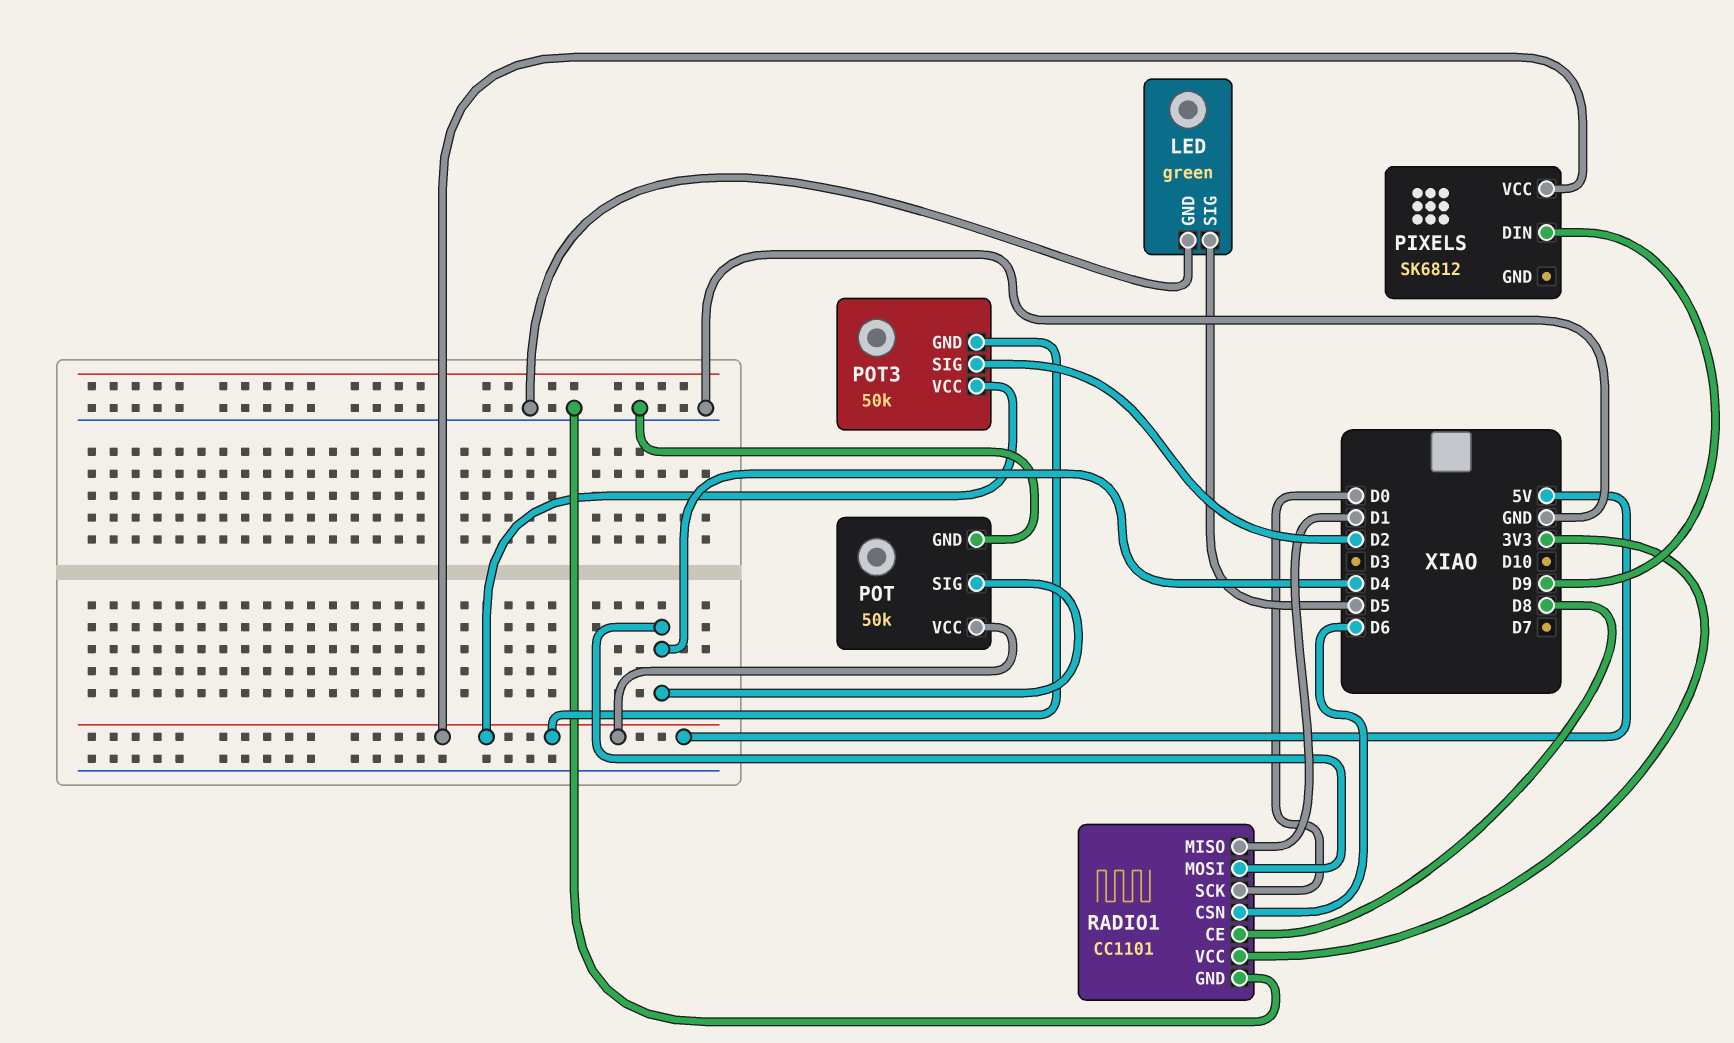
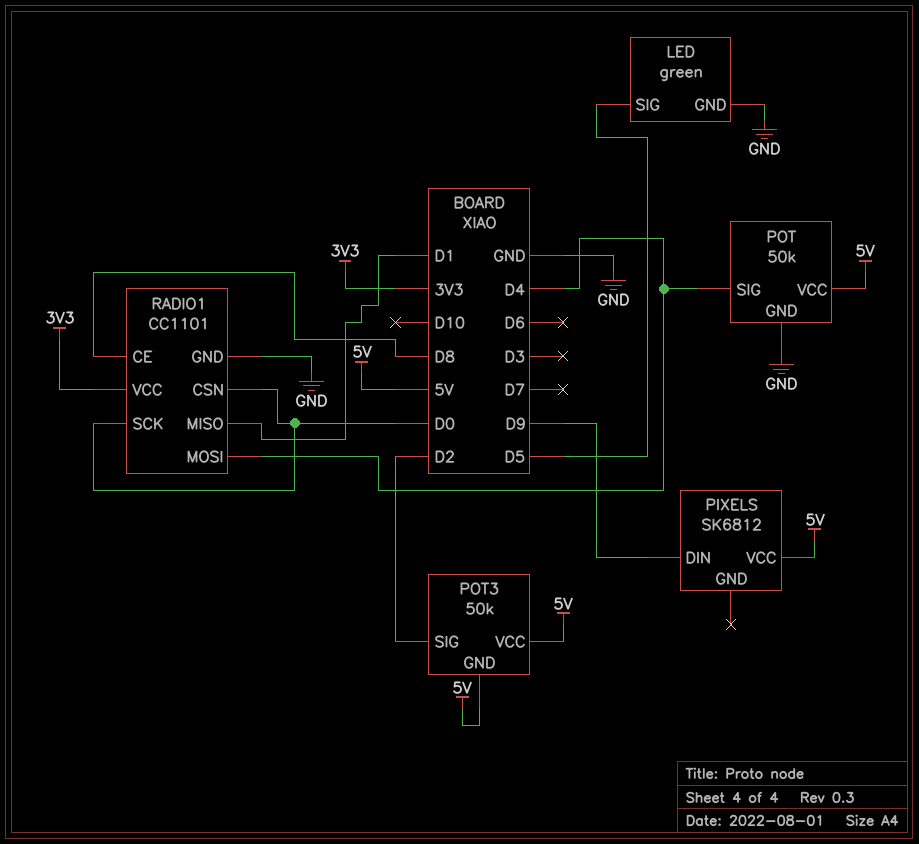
RADIO1 pin CSN: D6 -> D0

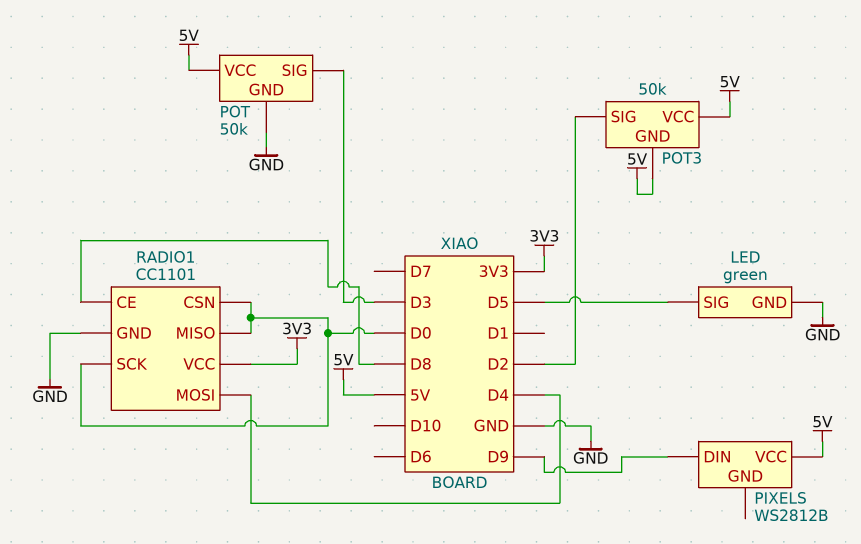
PIXELS: SK6812 -> WS2812B
POT pin SIG: D4 -> D3
RADIO1 pin MISO: D1 -> D0

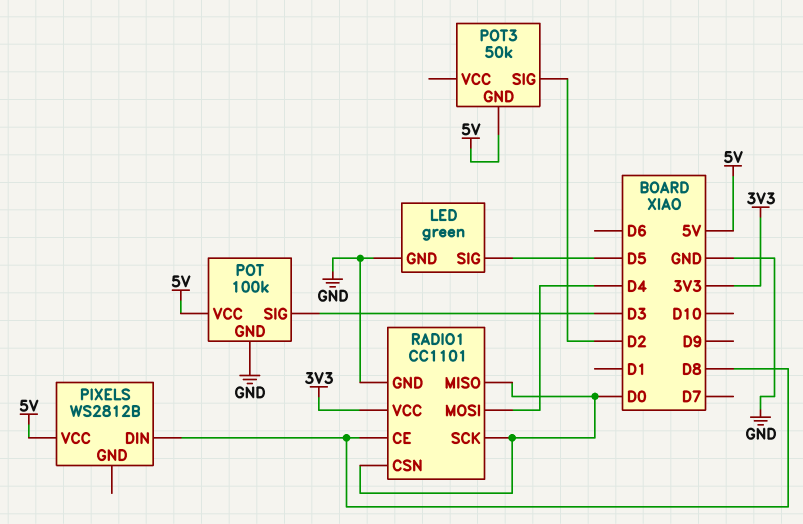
PIXELS pin DIN: D9 -> D8
POT: 50k -> 100k
POT3 pin VCC: 5V -> none

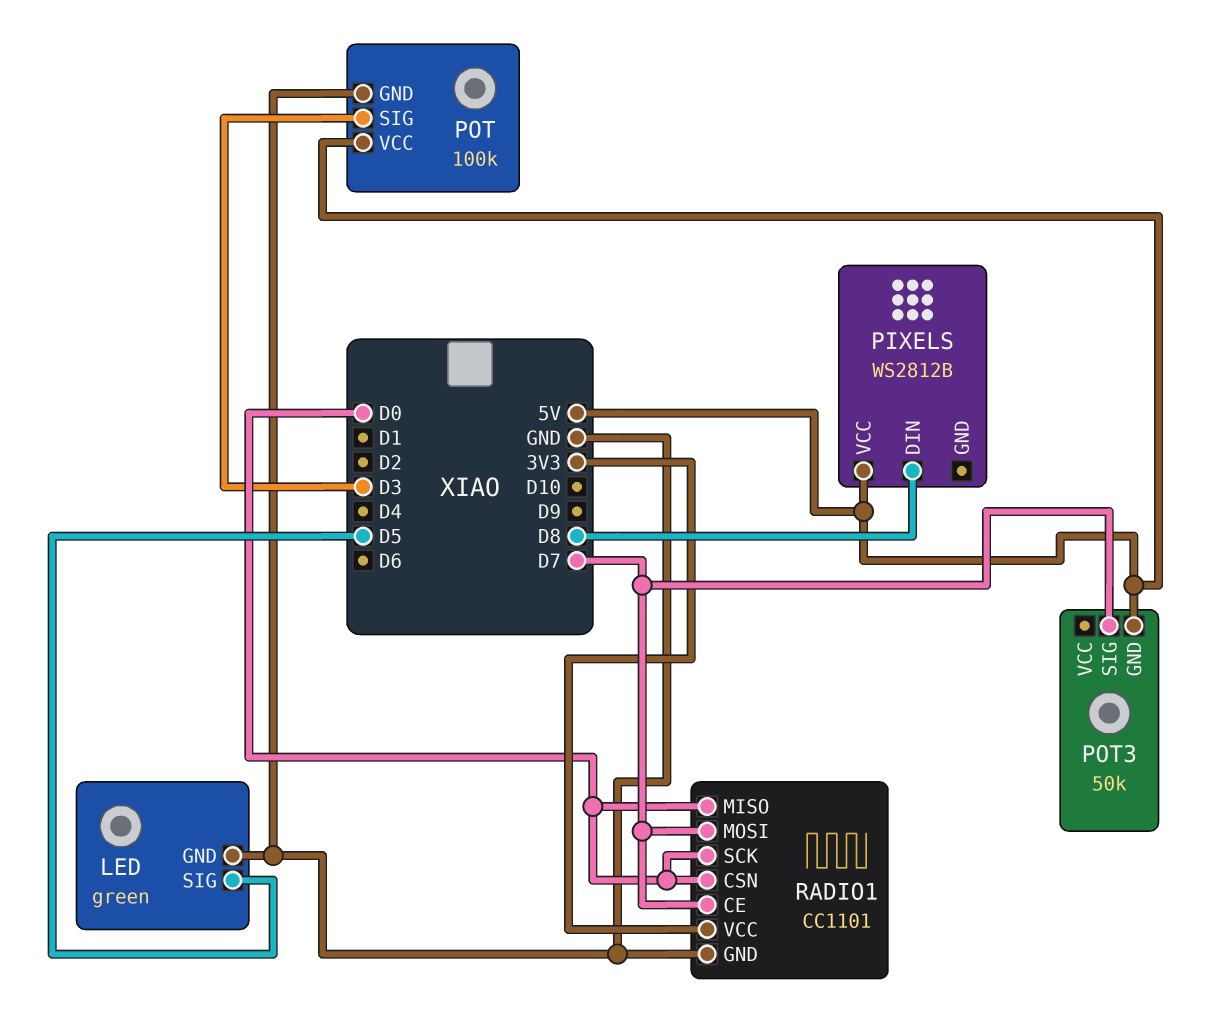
POT3 pin SIG: D2 -> D7
RADIO1 pin CE: D8 -> D7
RADIO1 pin MOSI: D4 -> D7

